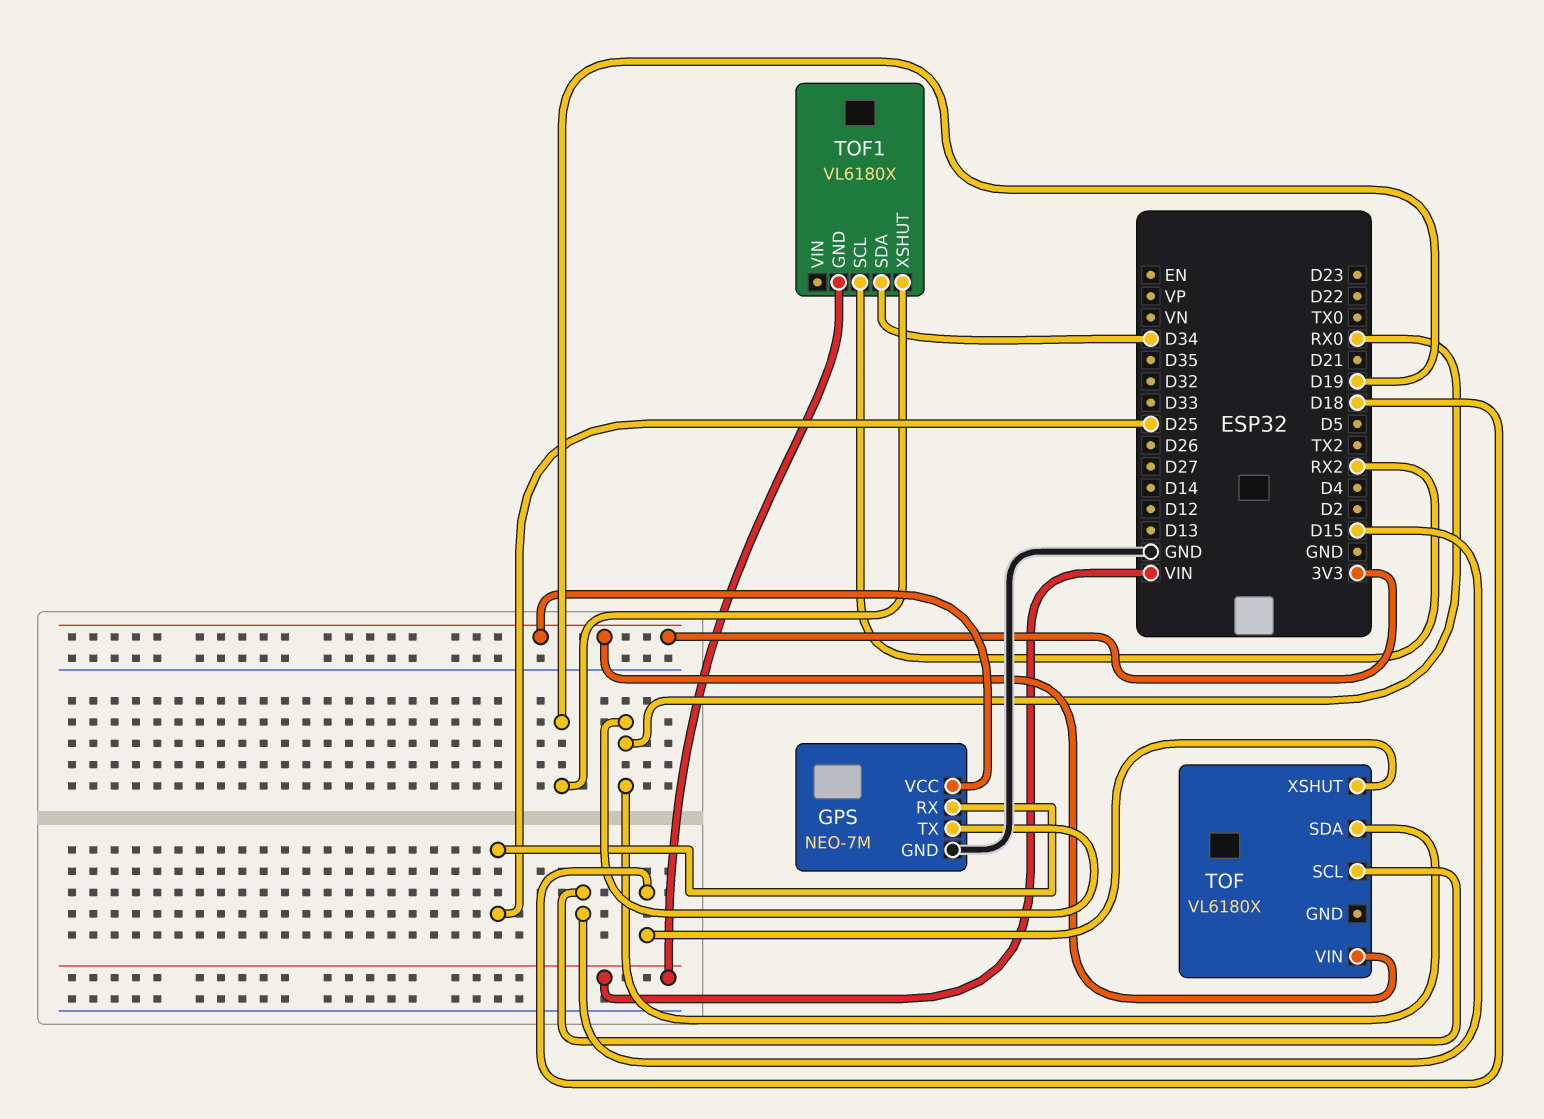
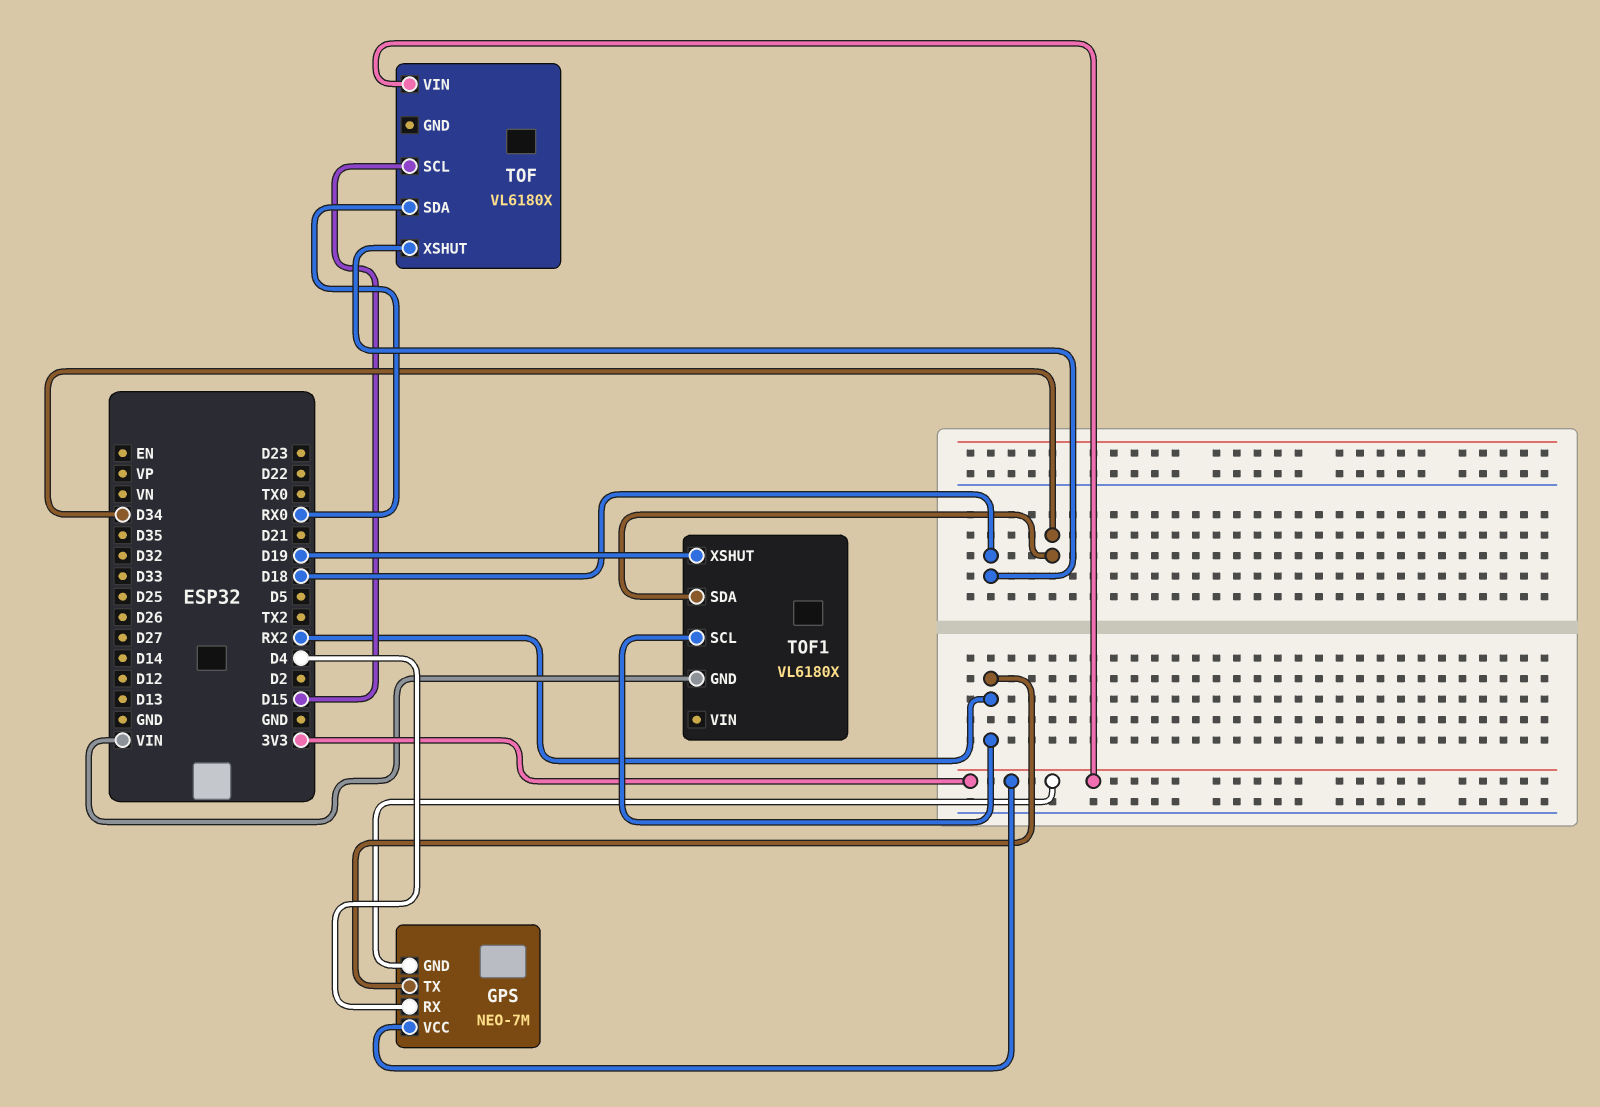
GPS pin GND: GND -> 3V3
GPS pin RX: D25 -> D4
GPS pin TX: RX0 -> RX2

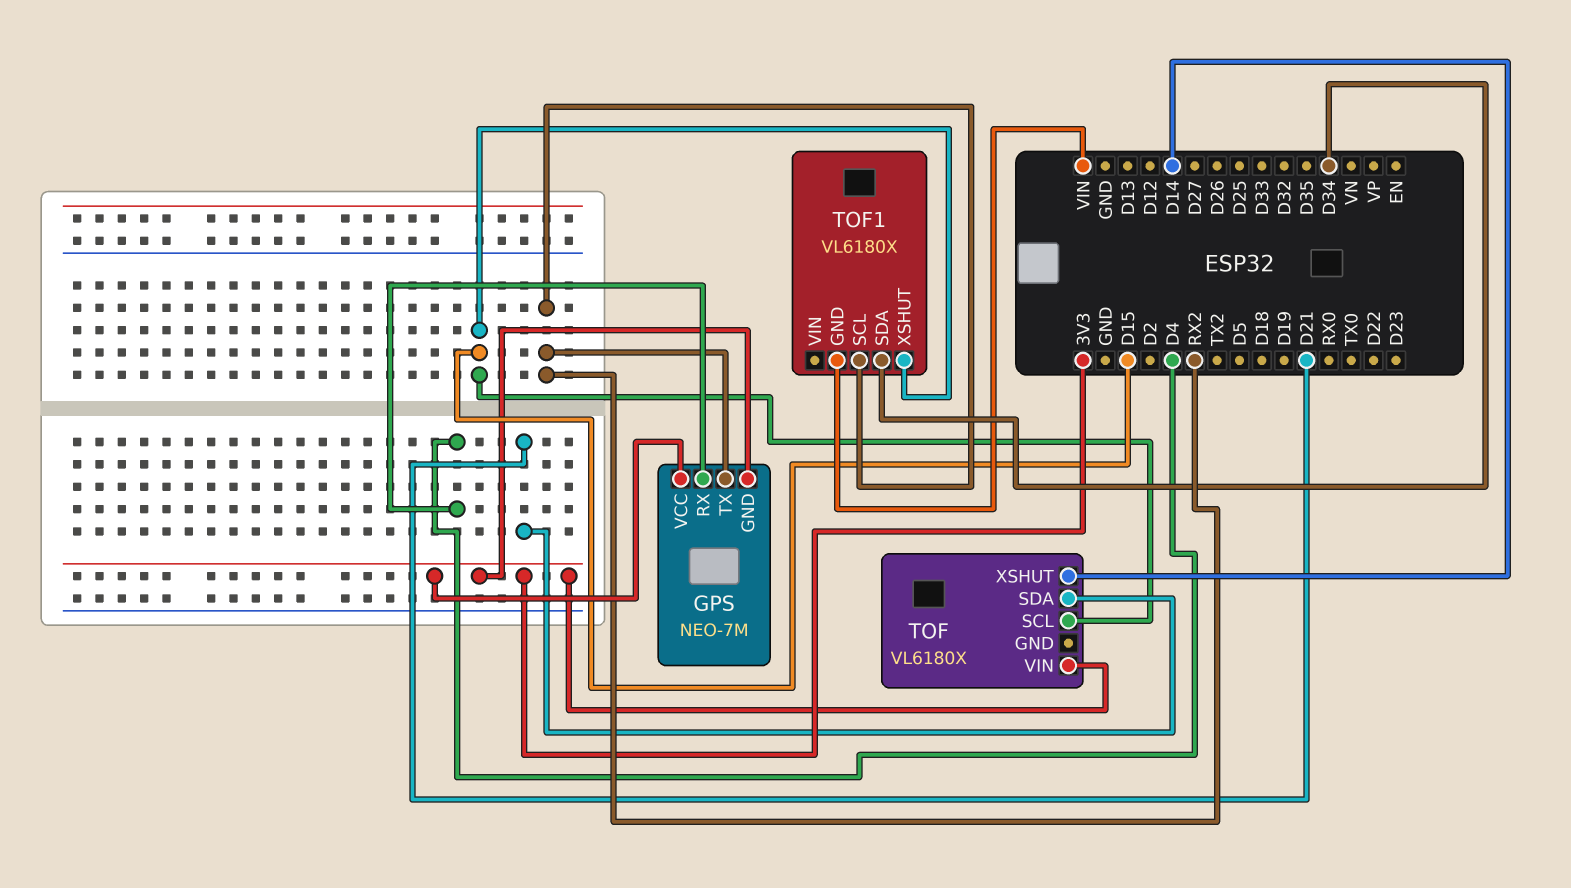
TOF pin SDA: RX0 -> D21
TOF pin XSHUT: D18 -> D14
TOF1 pin XSHUT: D19 -> D15

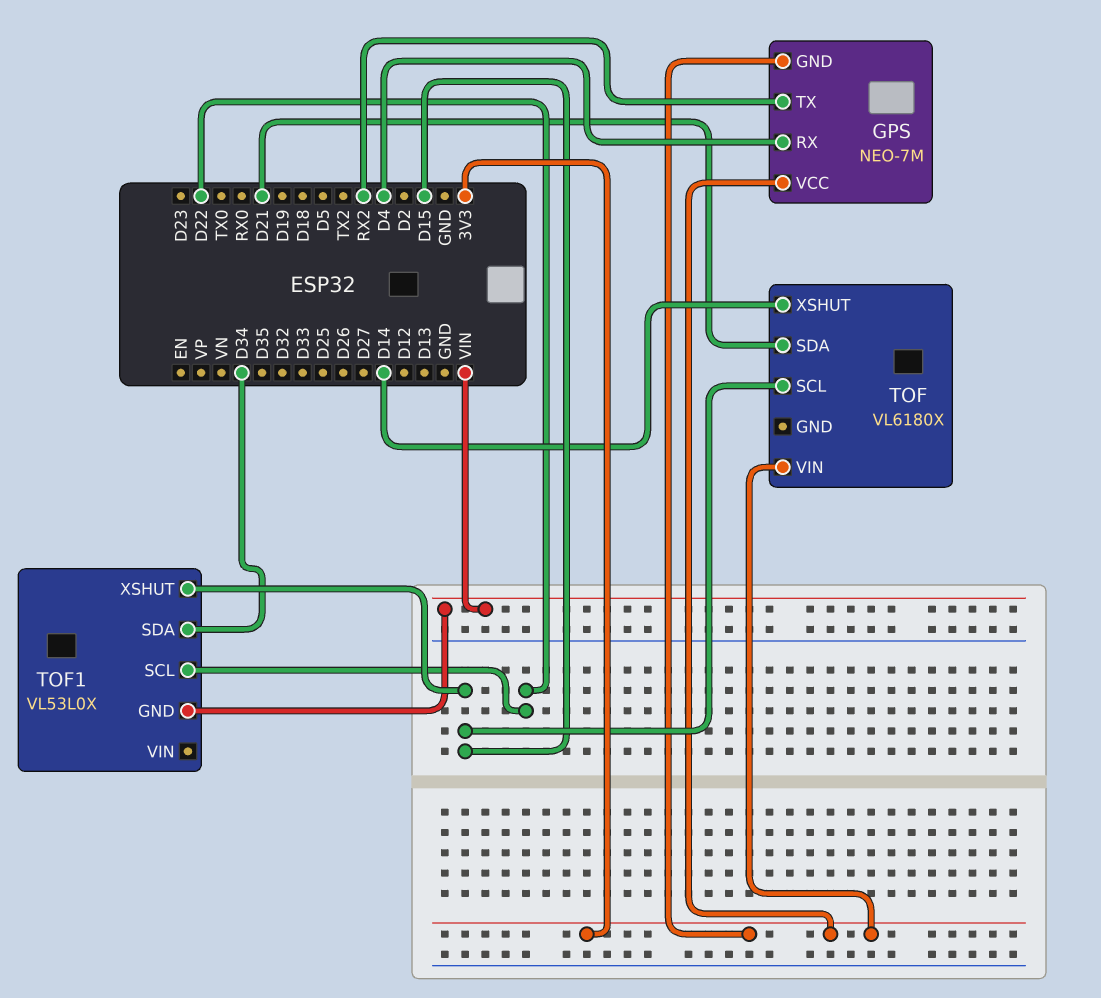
TOF1: VL6180X -> VL53L0X
TOF1 pin SCL: RX2 -> D22

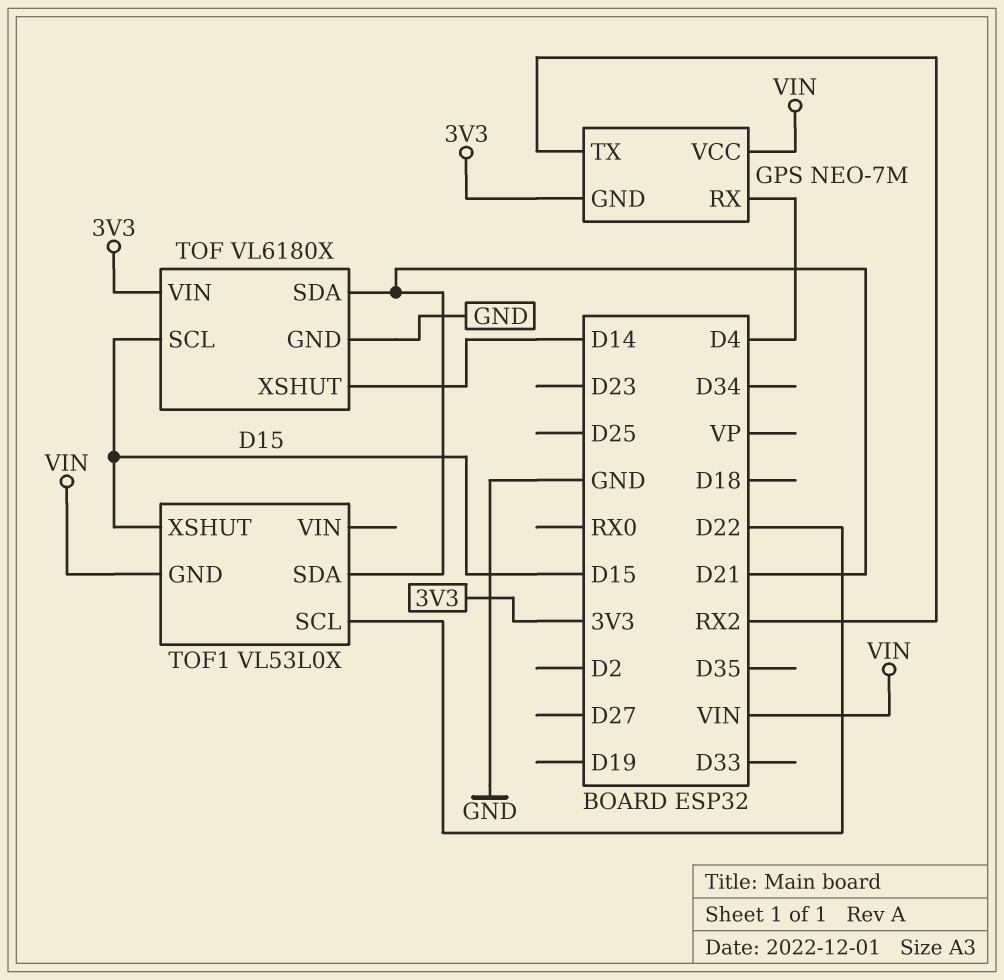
GPS pin VCC: 3V3 -> VIN
TOF pin GND: none -> GND
TOF1 pin SDA: D34 -> D21

